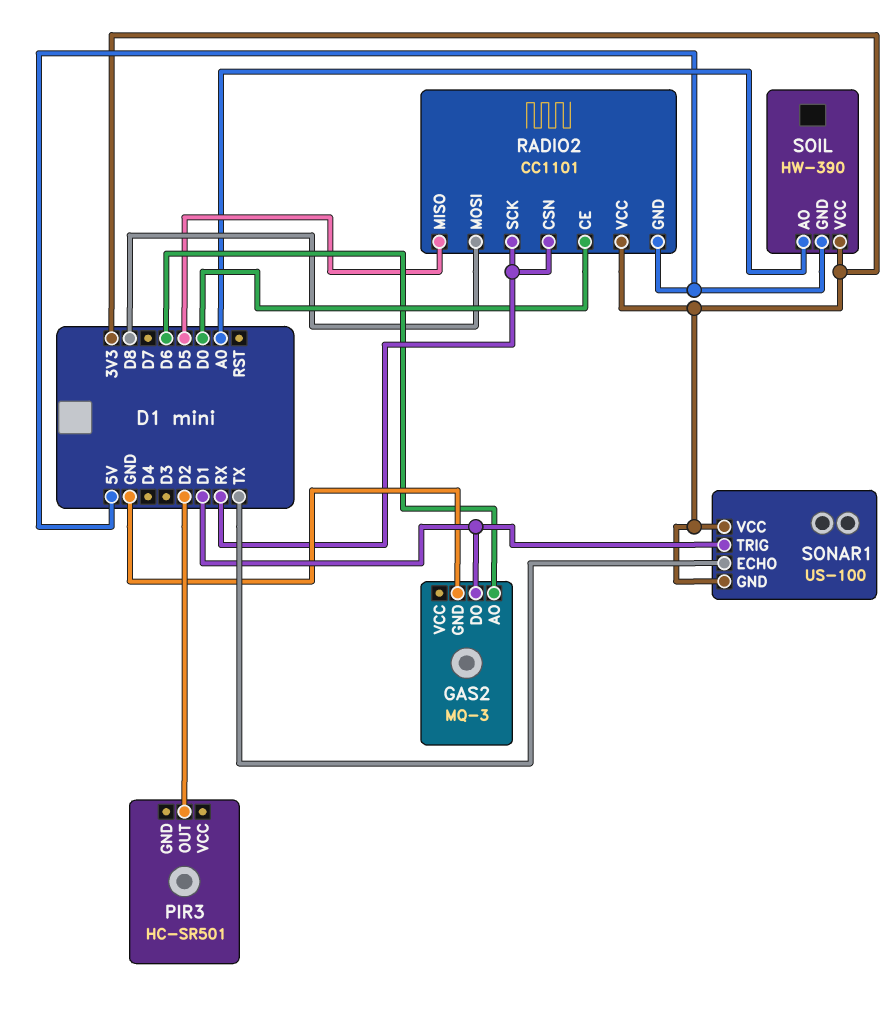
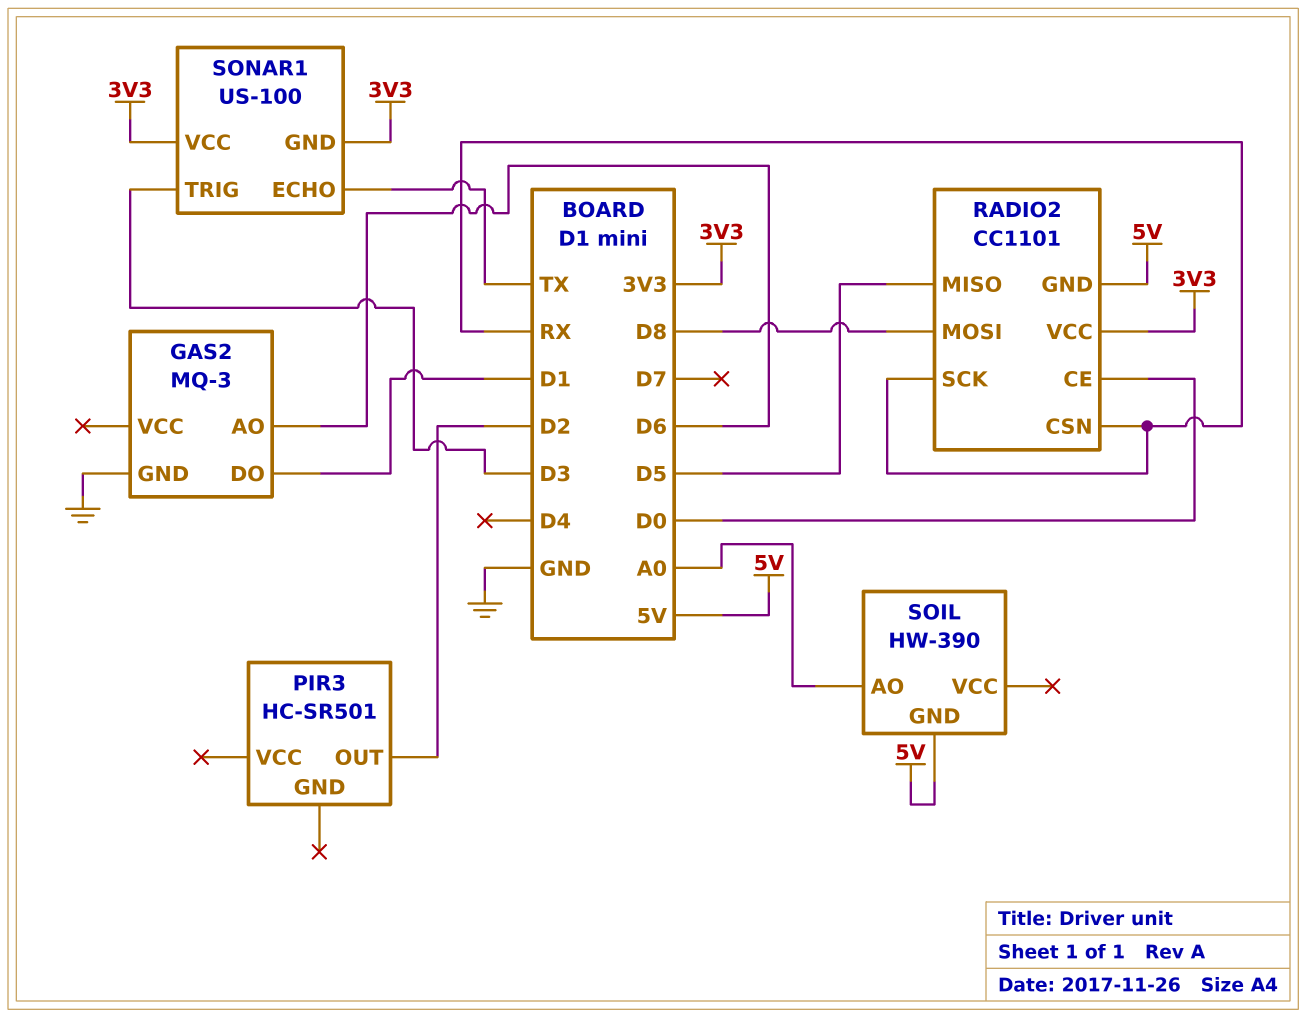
SOIL pin VCC: 3V3 -> none
SONAR1 pin TRIG: D1 -> D3

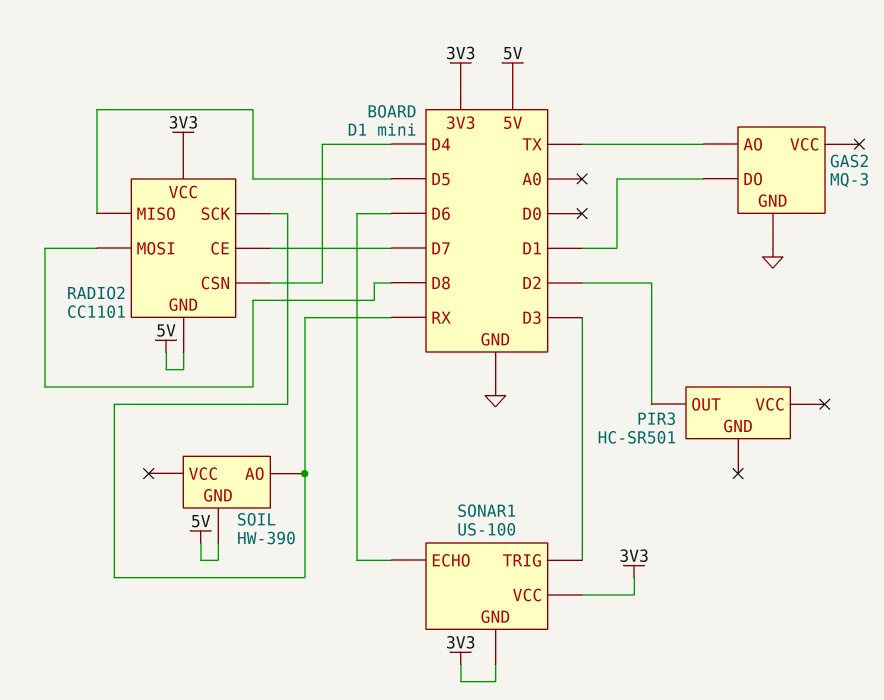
GAS2 pin AO: D6 -> TX
RADIO2 pin CE: D0 -> D7
RADIO2 pin CSN: RX -> D4
SOIL pin AO: A0 -> RX
SONAR1 pin ECHO: TX -> D6

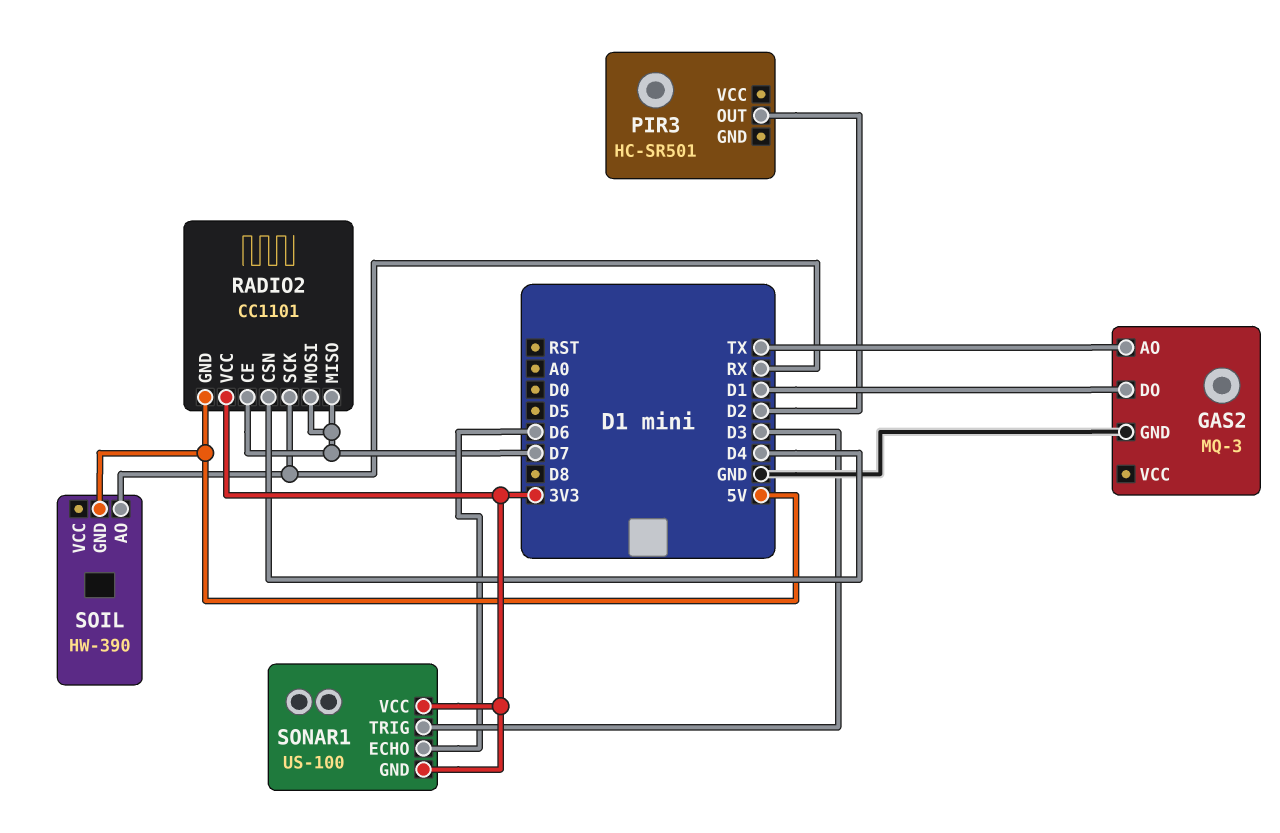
RADIO2 pin MISO: D5 -> D7
RADIO2 pin MOSI: D8 -> D7

